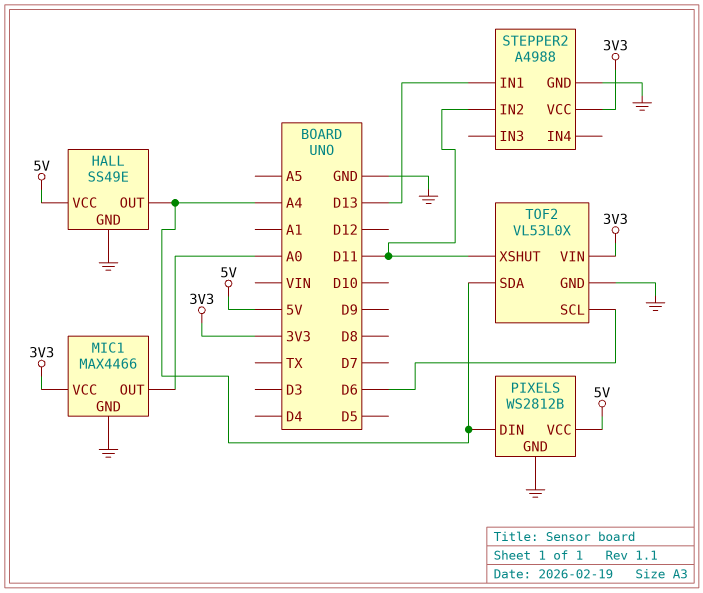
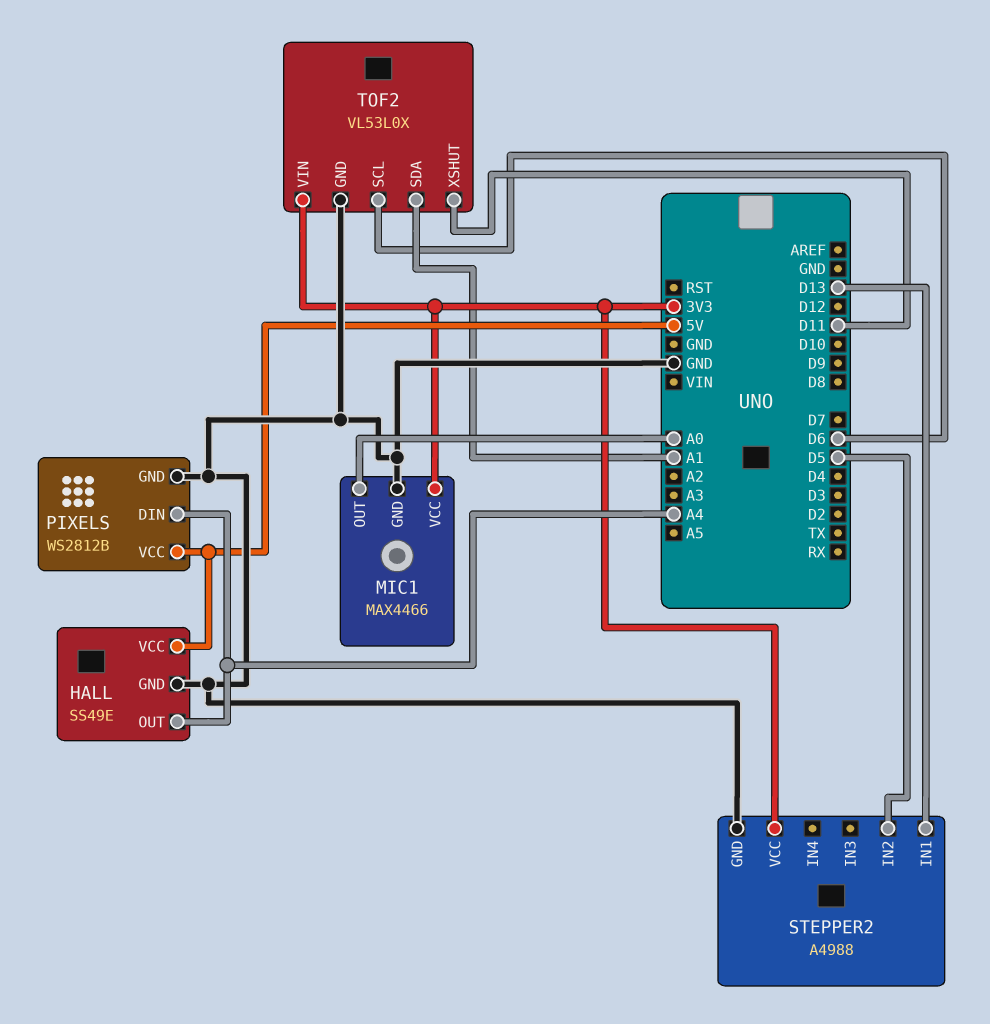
STEPPER2 pin IN2: D11 -> D5
TOF2 pin SDA: A4 -> A1

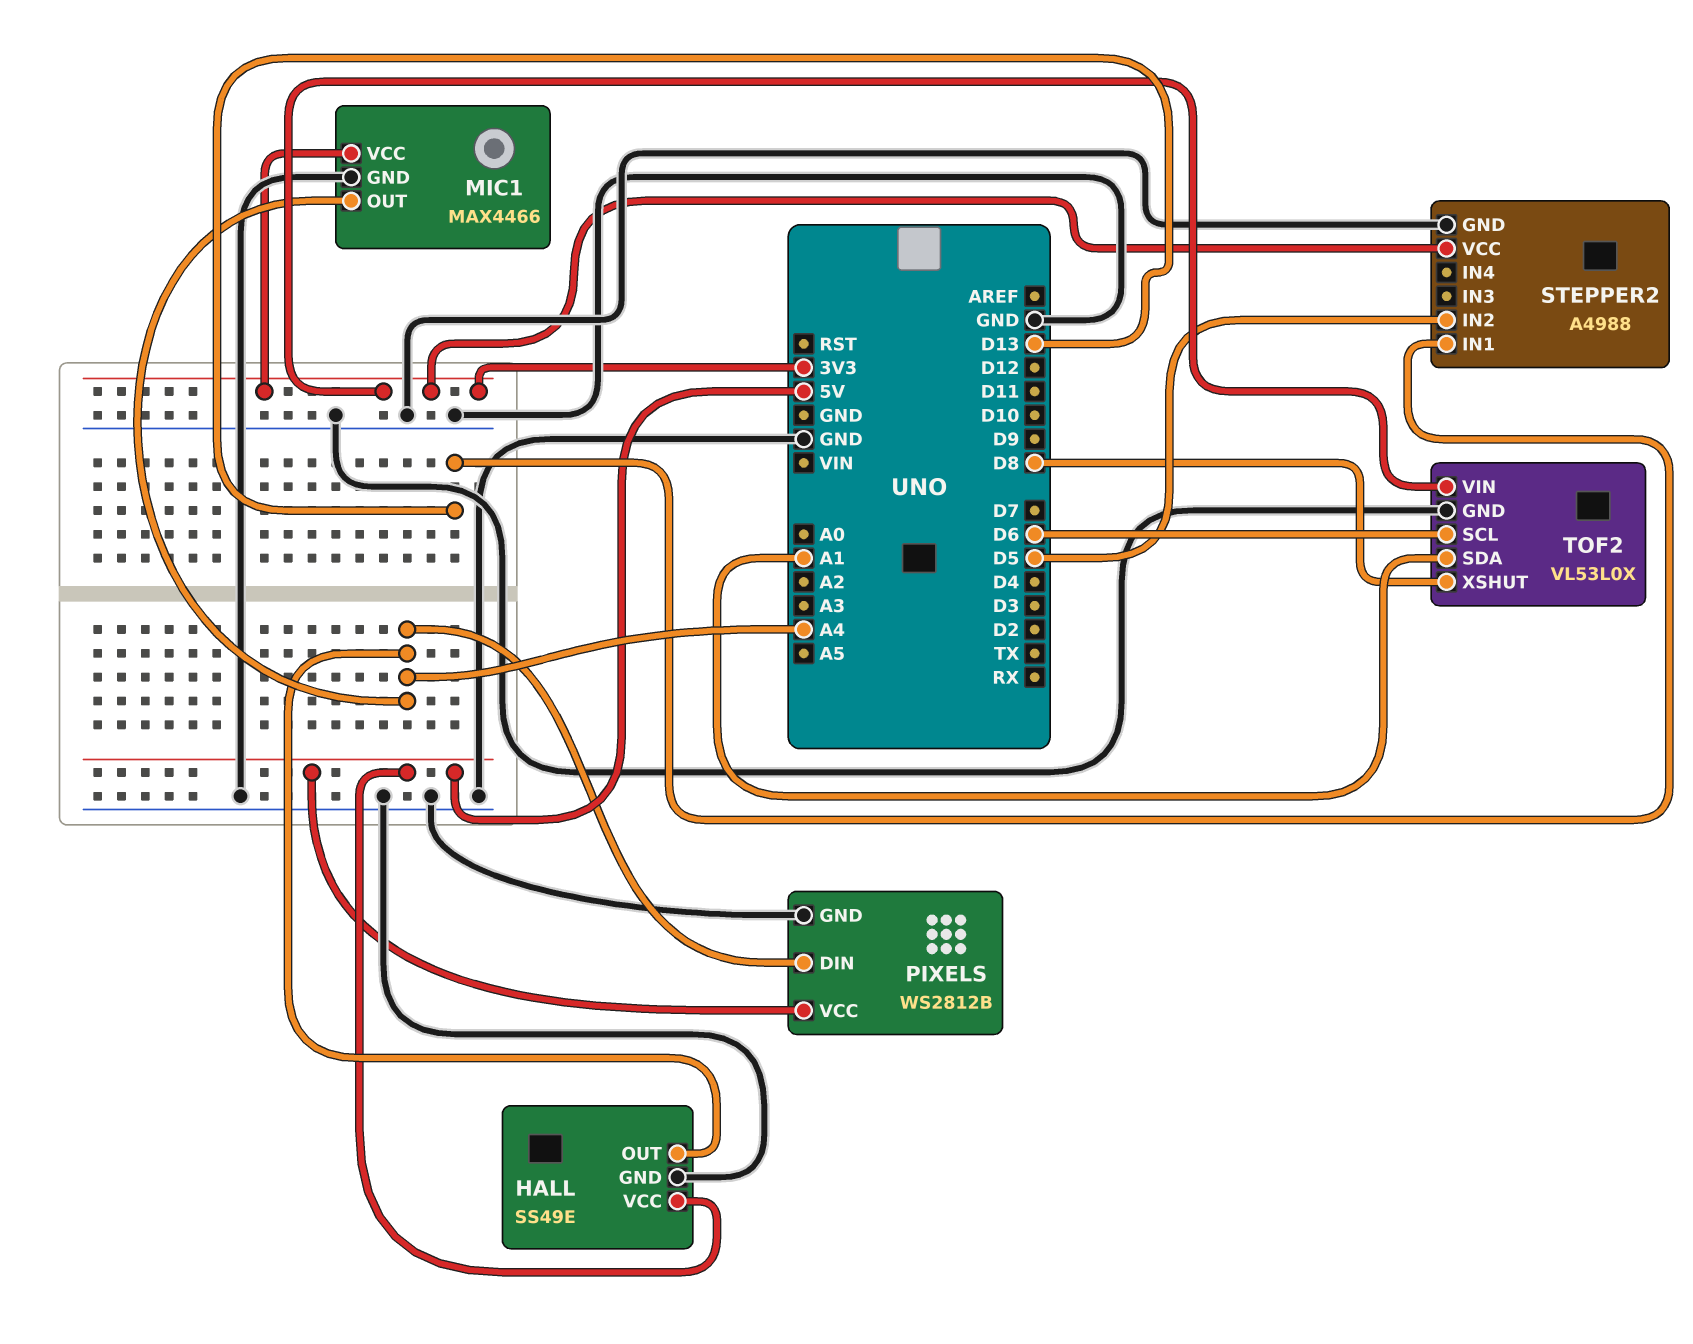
MIC1 pin OUT: A0 -> A4
TOF2 pin XSHUT: D11 -> D8

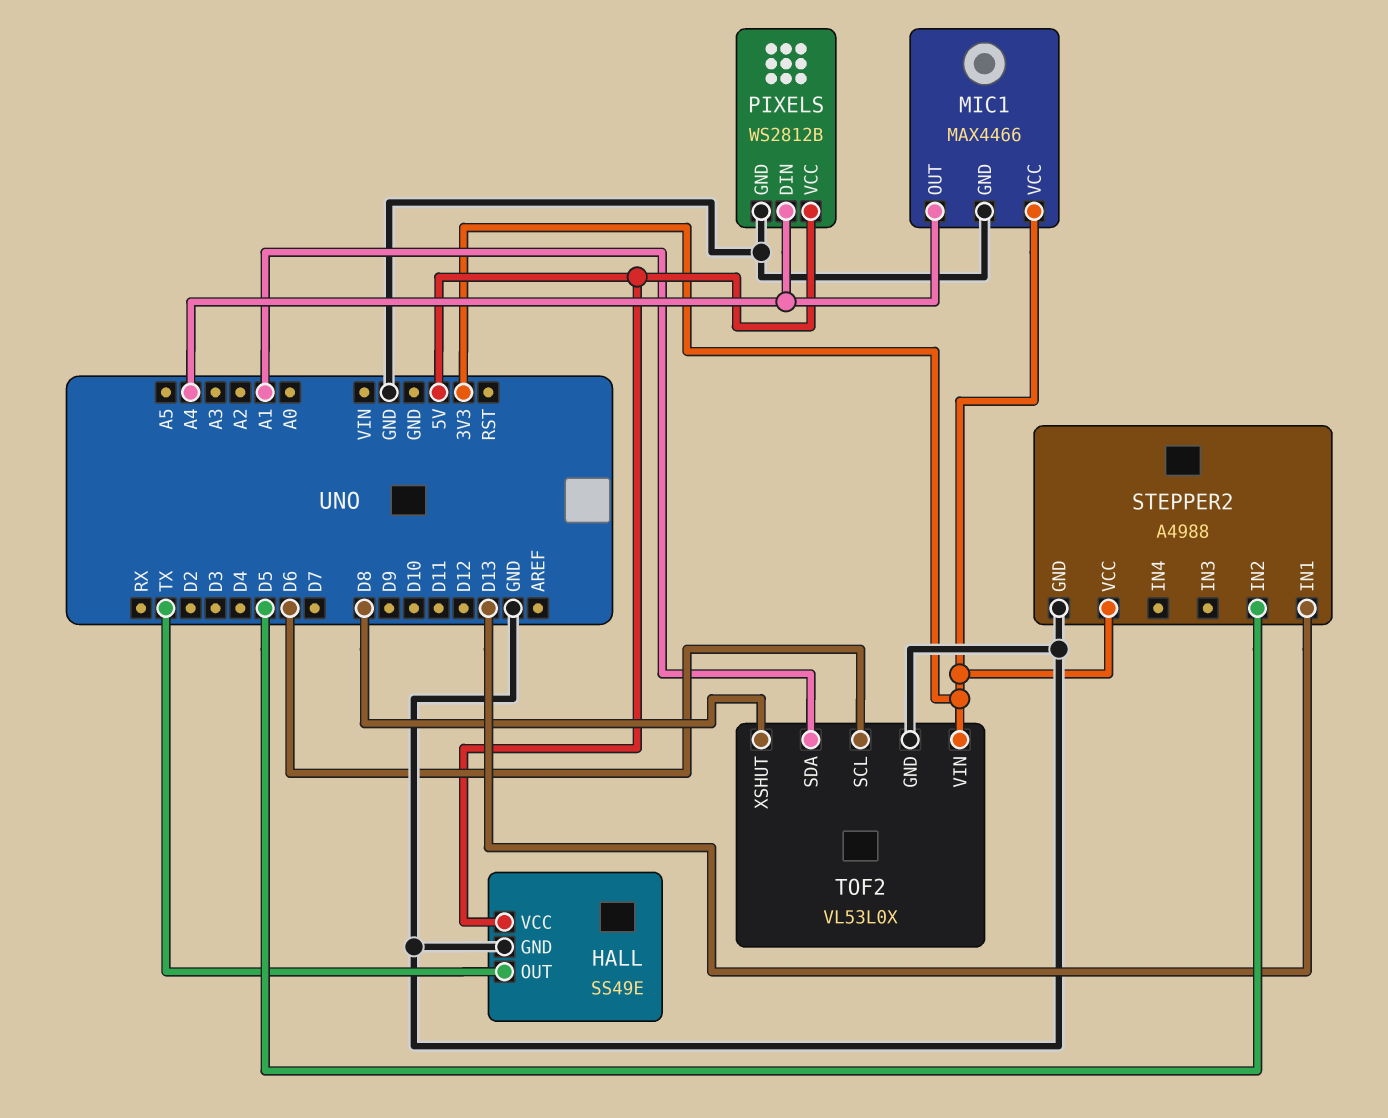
HALL pin OUT: A4 -> TX

